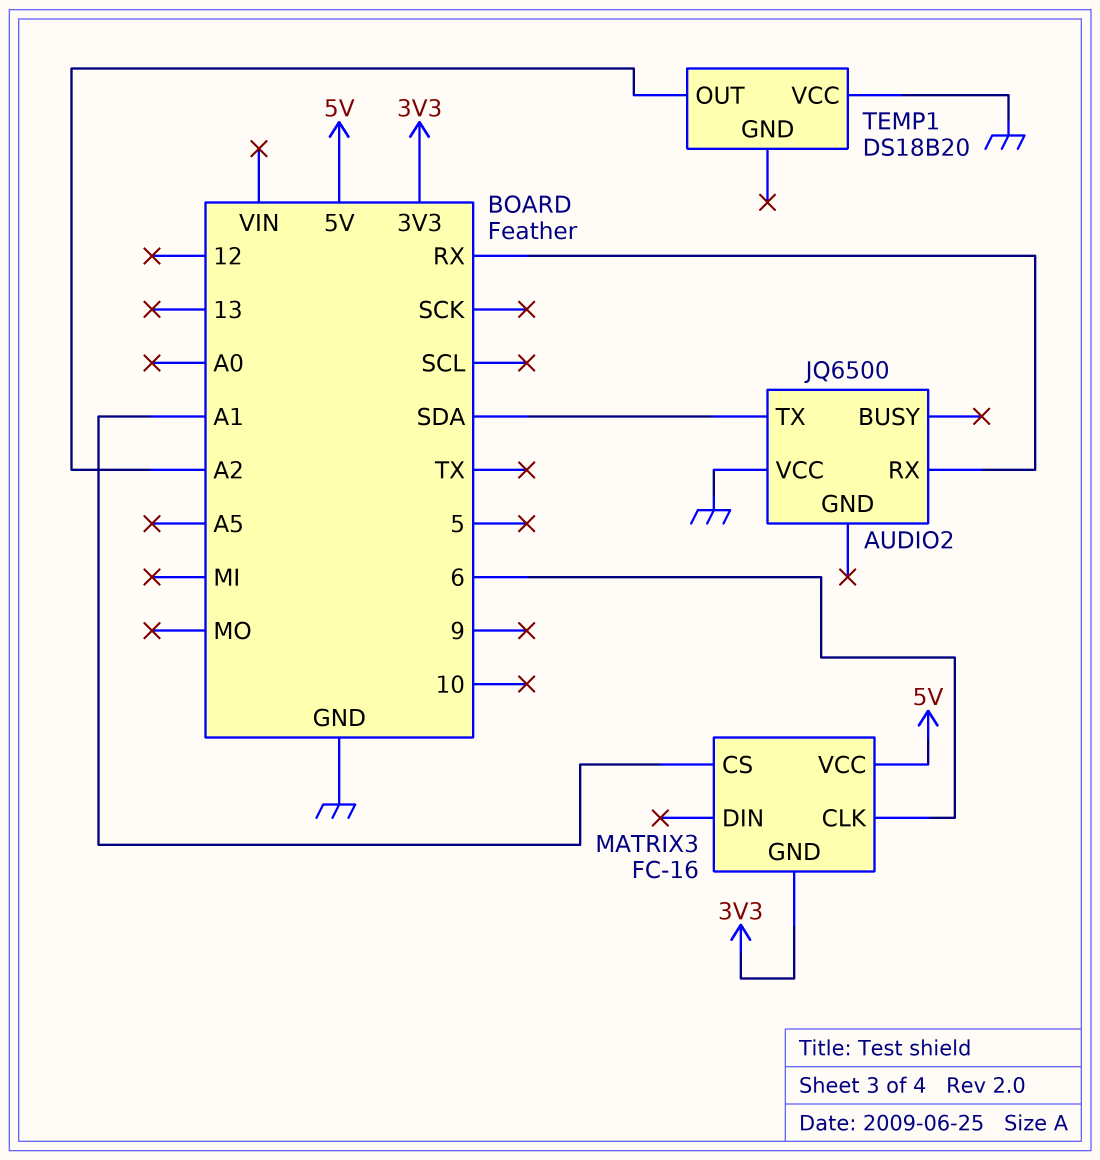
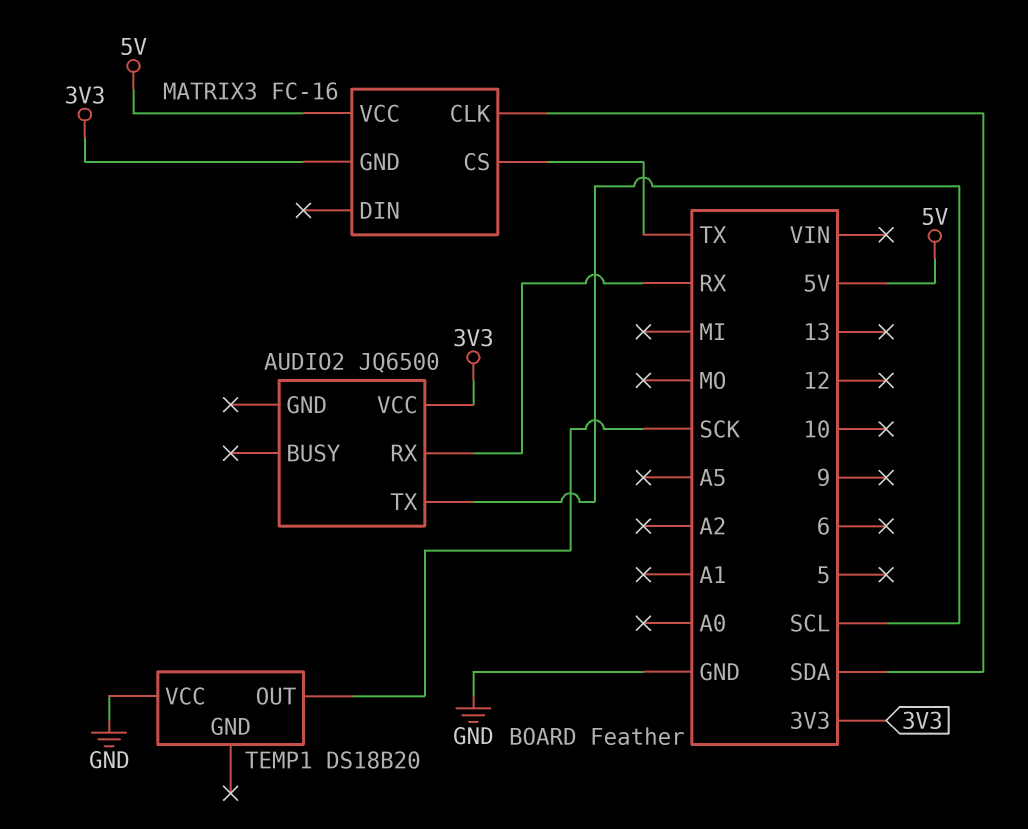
AUDIO2 pin TX: SDA -> SCL
AUDIO2 pin VCC: GND -> 3V3
MATRIX3 pin CLK: 6 -> SDA
MATRIX3 pin CS: A1 -> TX
TEMP1 pin OUT: A2 -> SCK

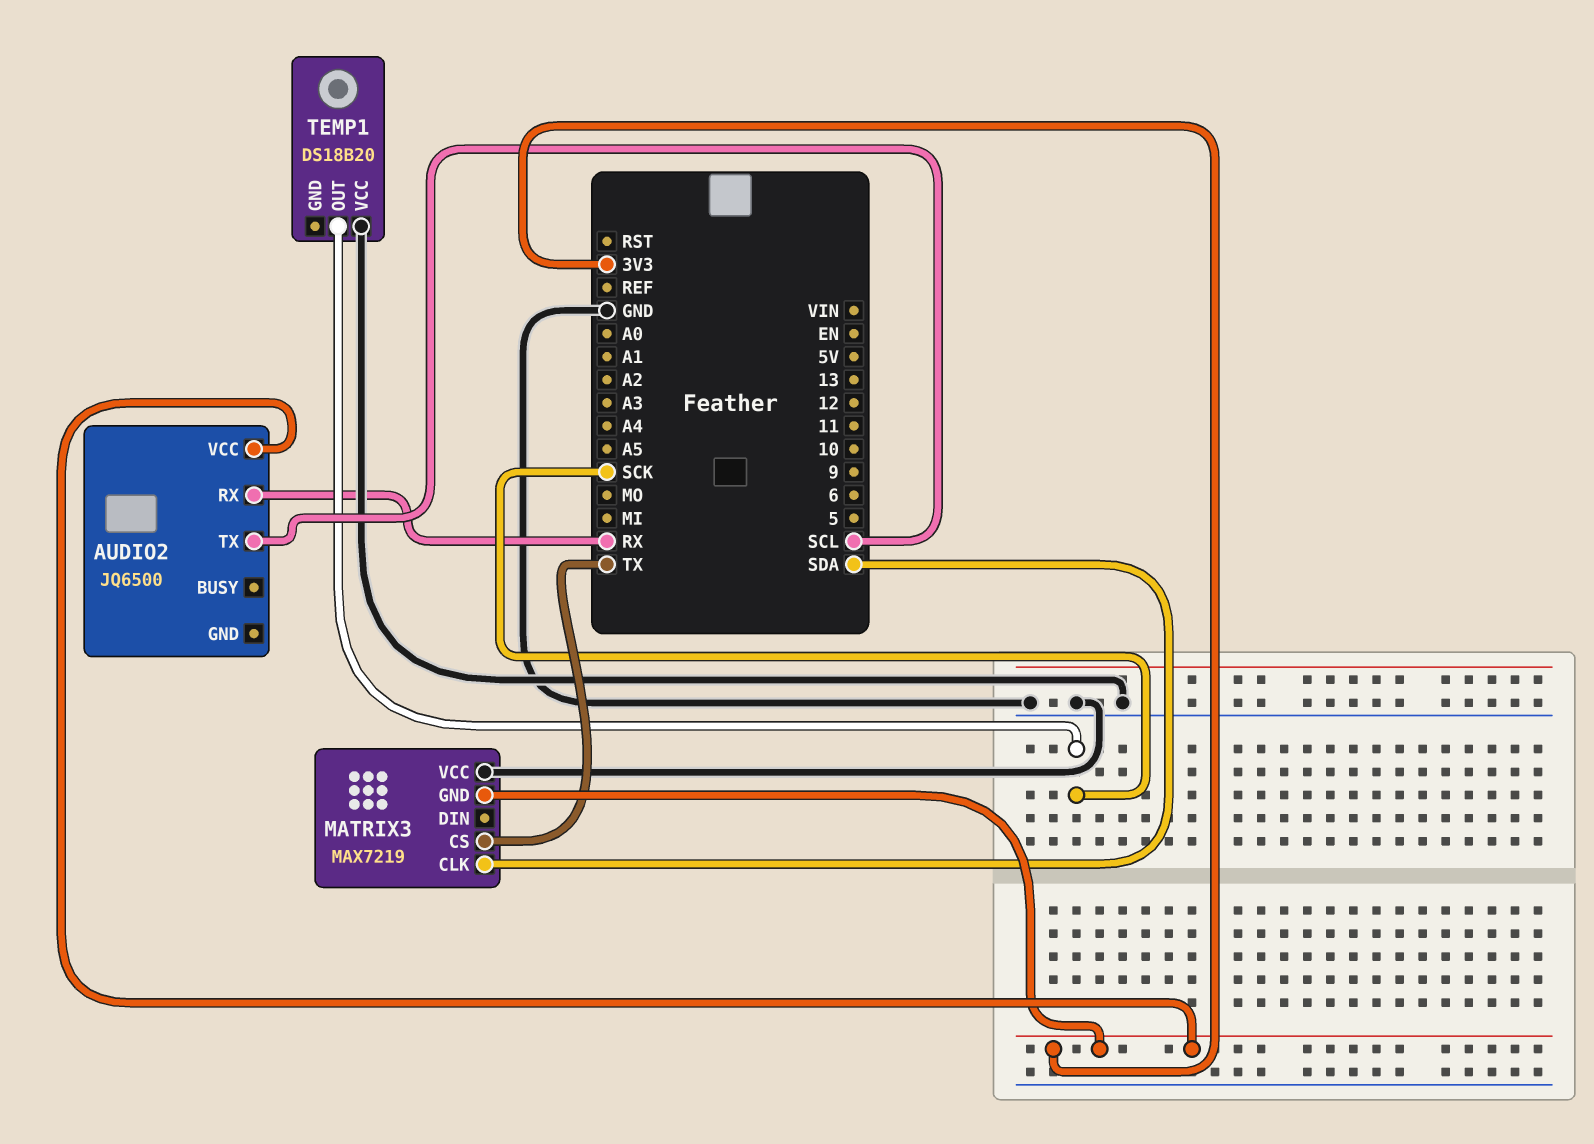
MATRIX3: FC-16 -> MAX7219
MATRIX3 pin VCC: 5V -> GND

